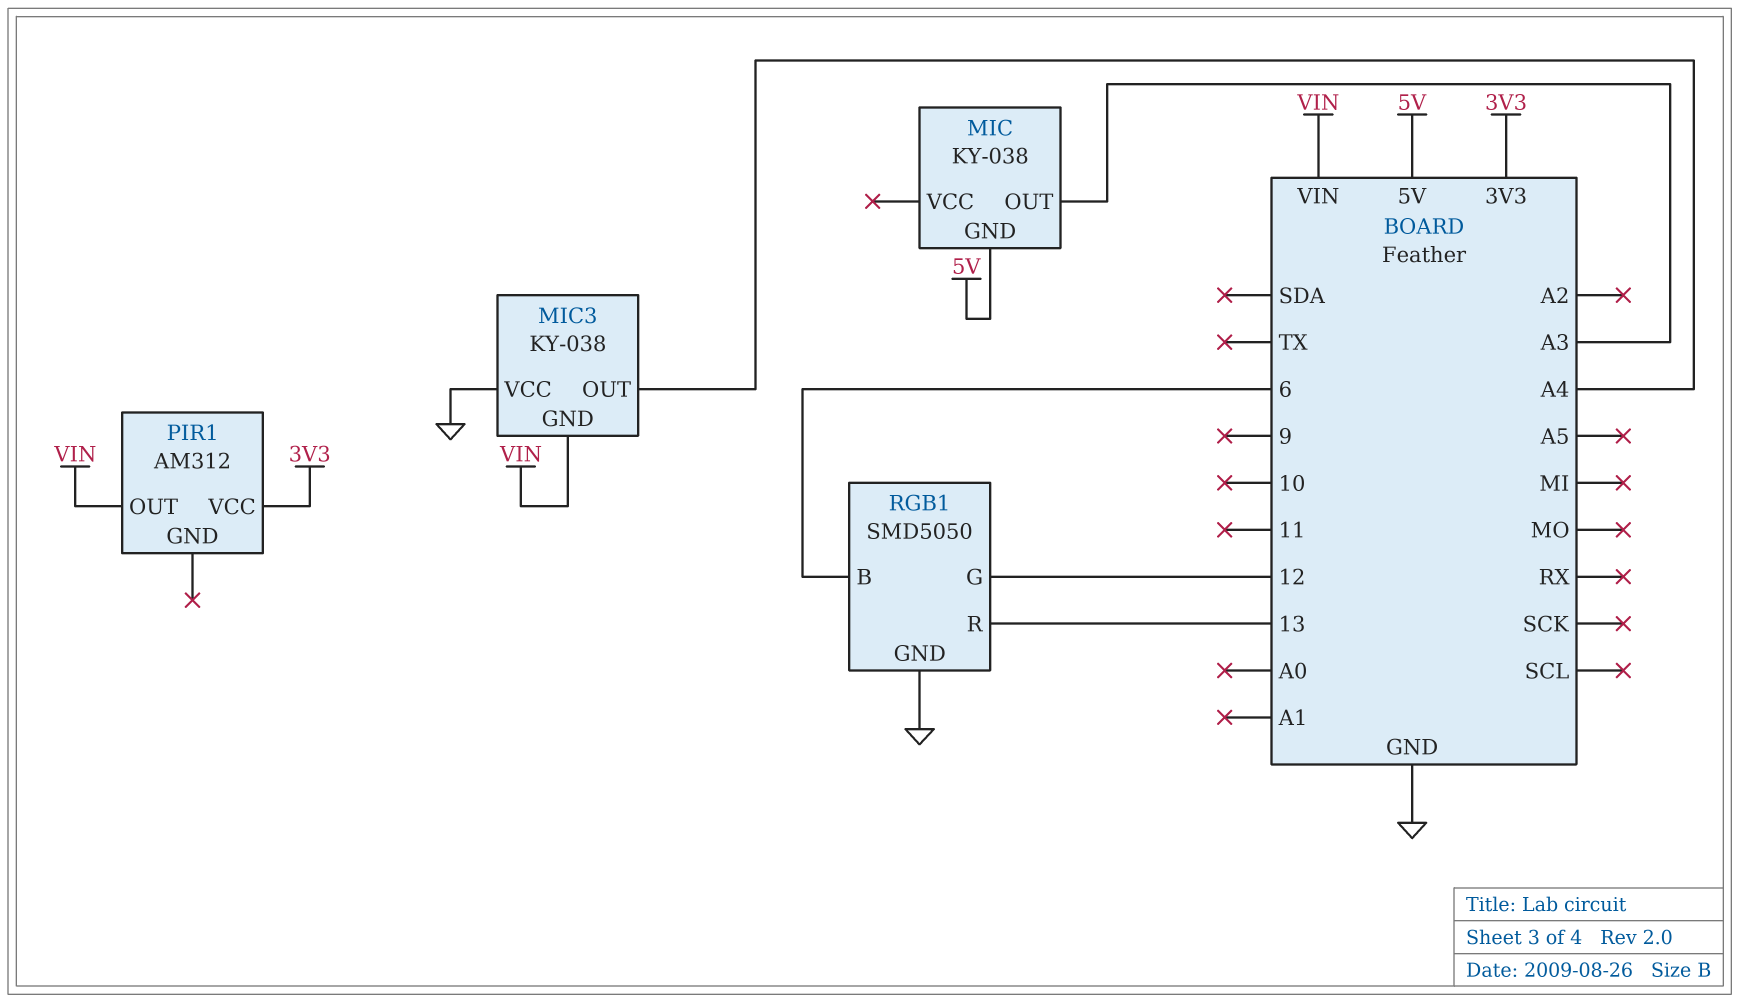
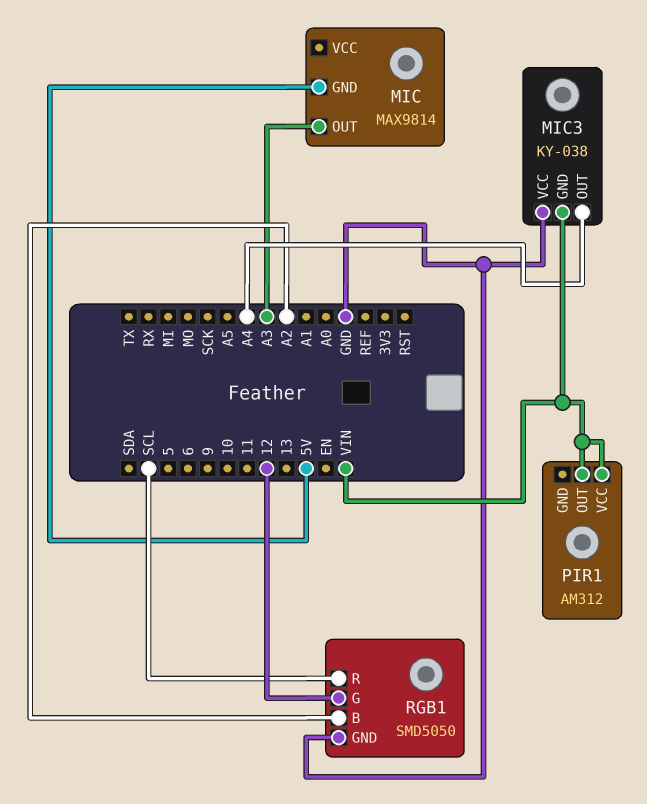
MIC: KY-038 -> MAX9814
PIR1 pin VCC: 3V3 -> VIN
RGB1 pin B: 6 -> A2
RGB1 pin R: 13 -> SCL

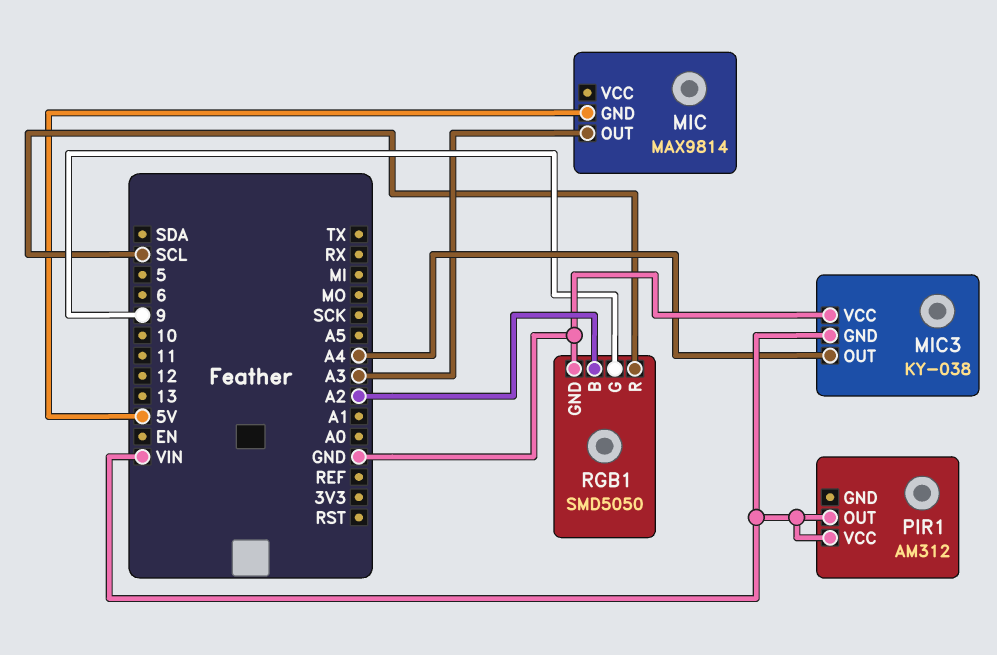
RGB1 pin G: 12 -> 9

